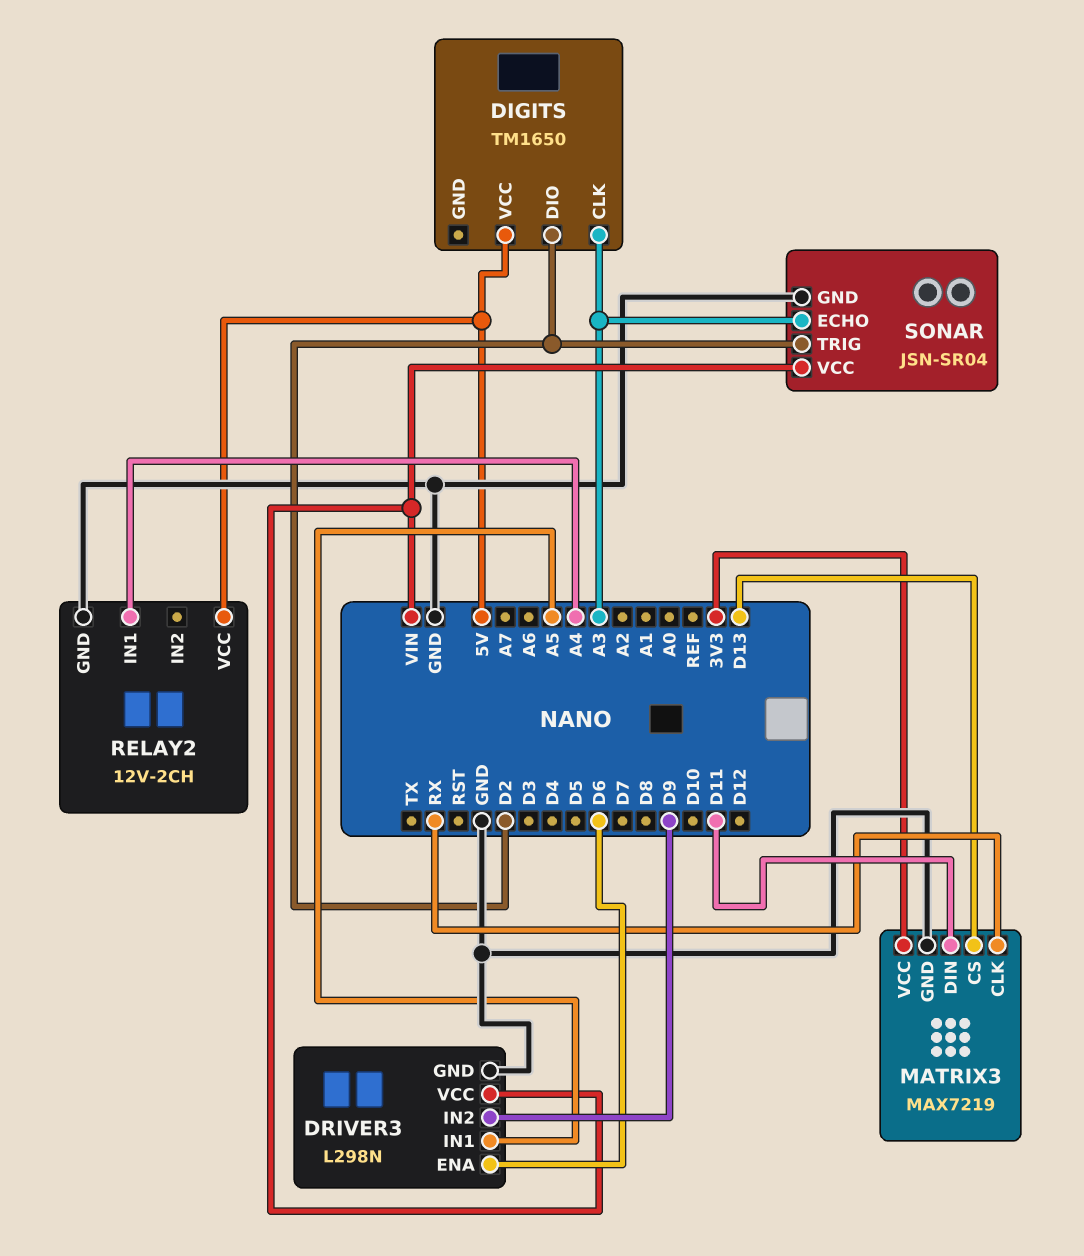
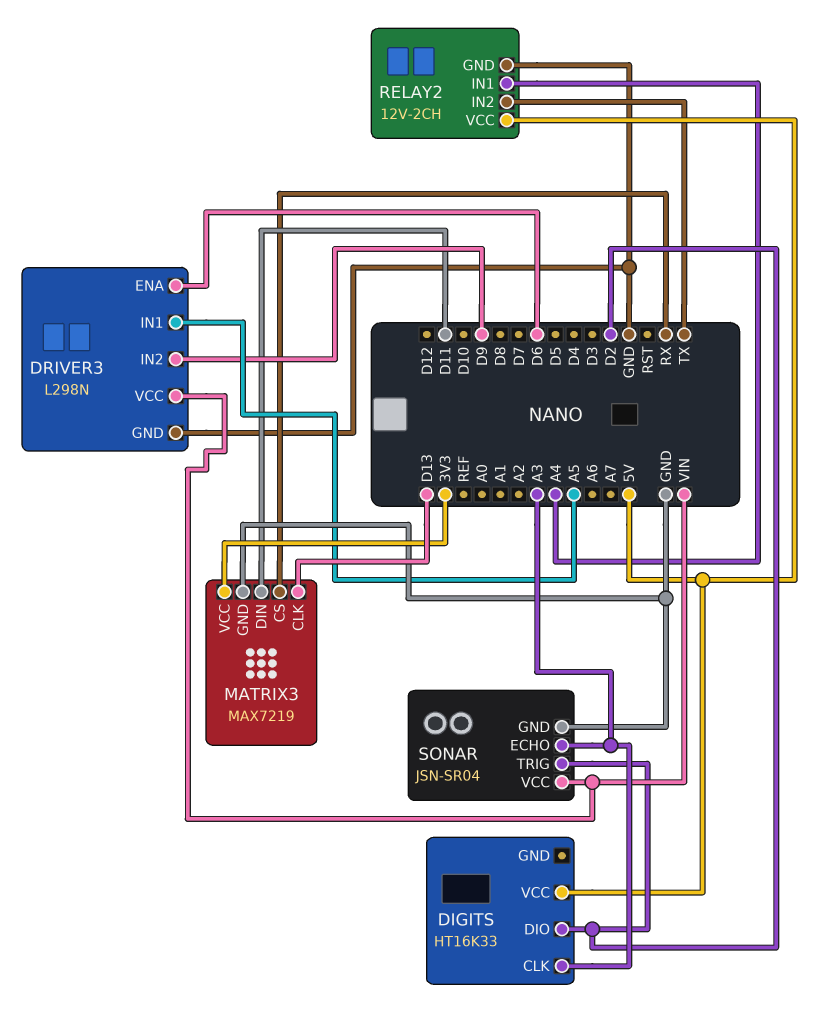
DIGITS: TM1650 -> HT16K33
MATRIX3 pin CLK: RX -> D13
MATRIX3 pin CS: D13 -> RX
RELAY2 pin IN2: none -> TX

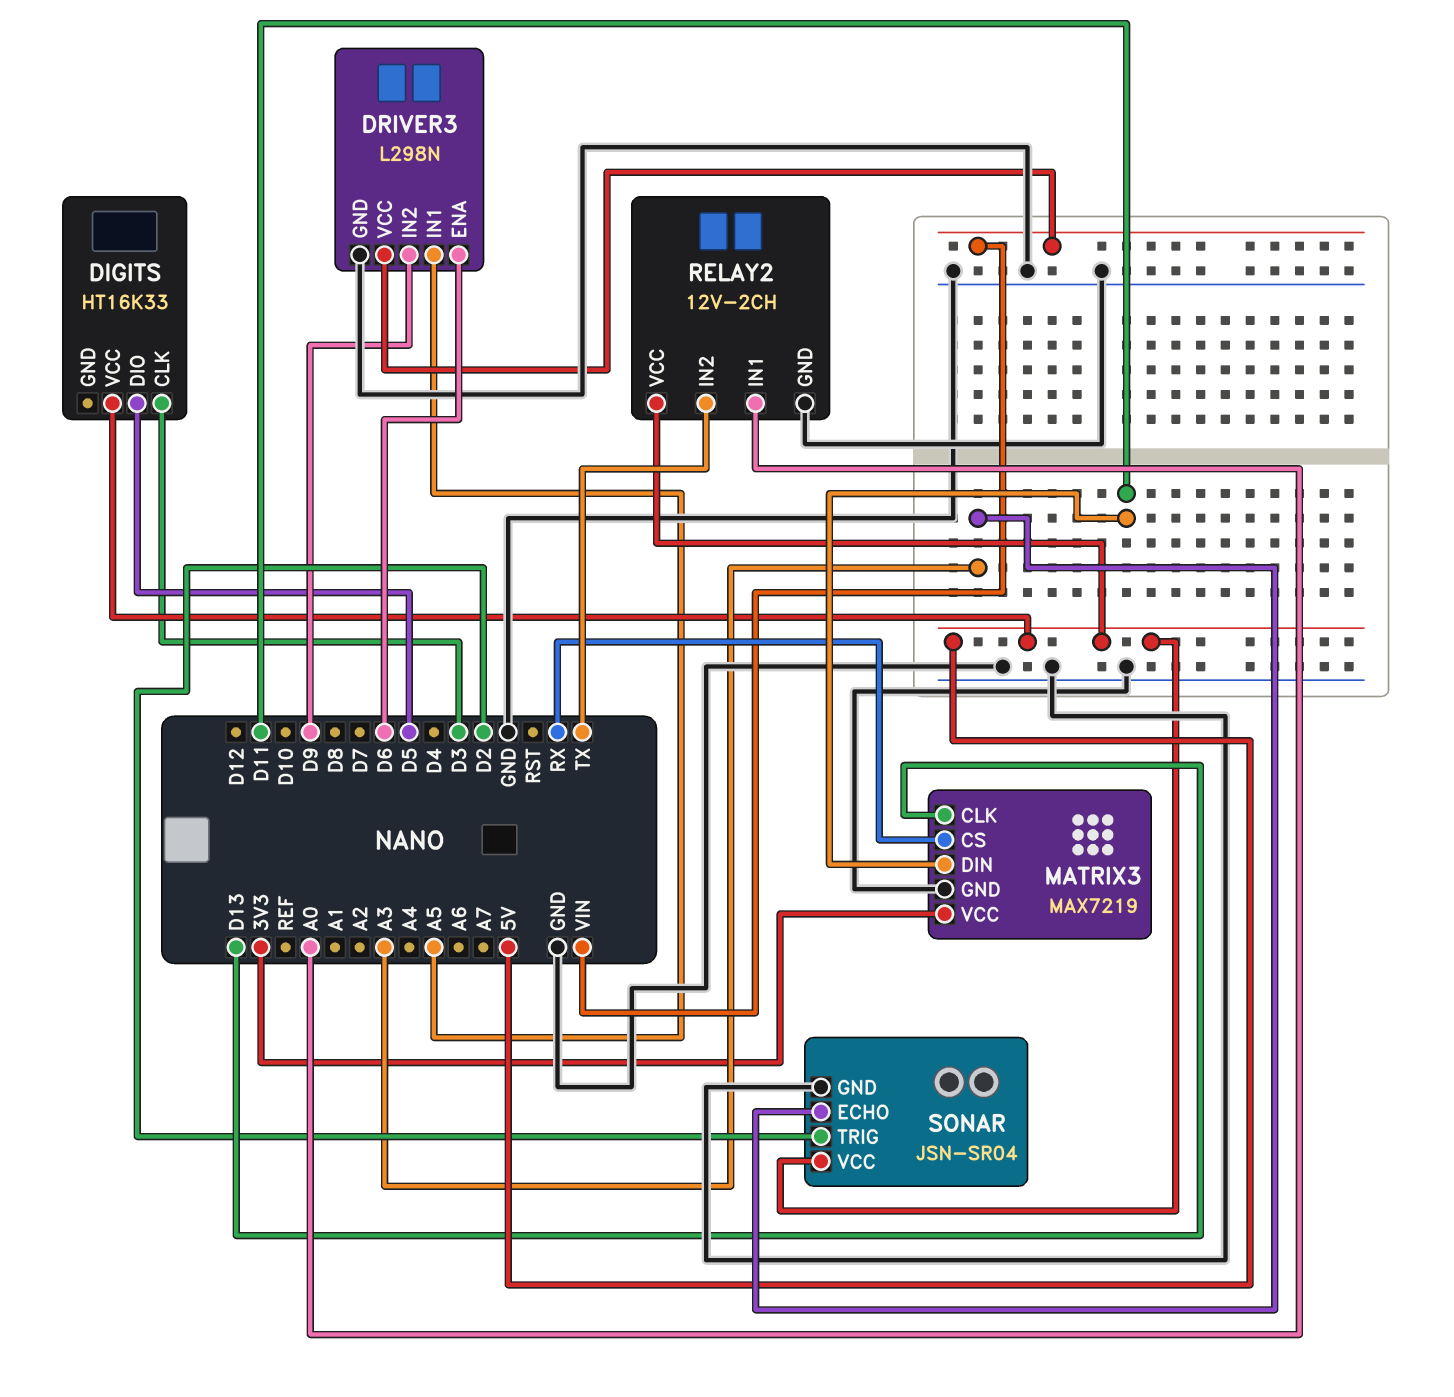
DIGITS pin CLK: A3 -> D3
DIGITS pin DIO: D2 -> D5
RELAY2 pin IN1: A4 -> A0
SONAR pin VCC: VIN -> 5V

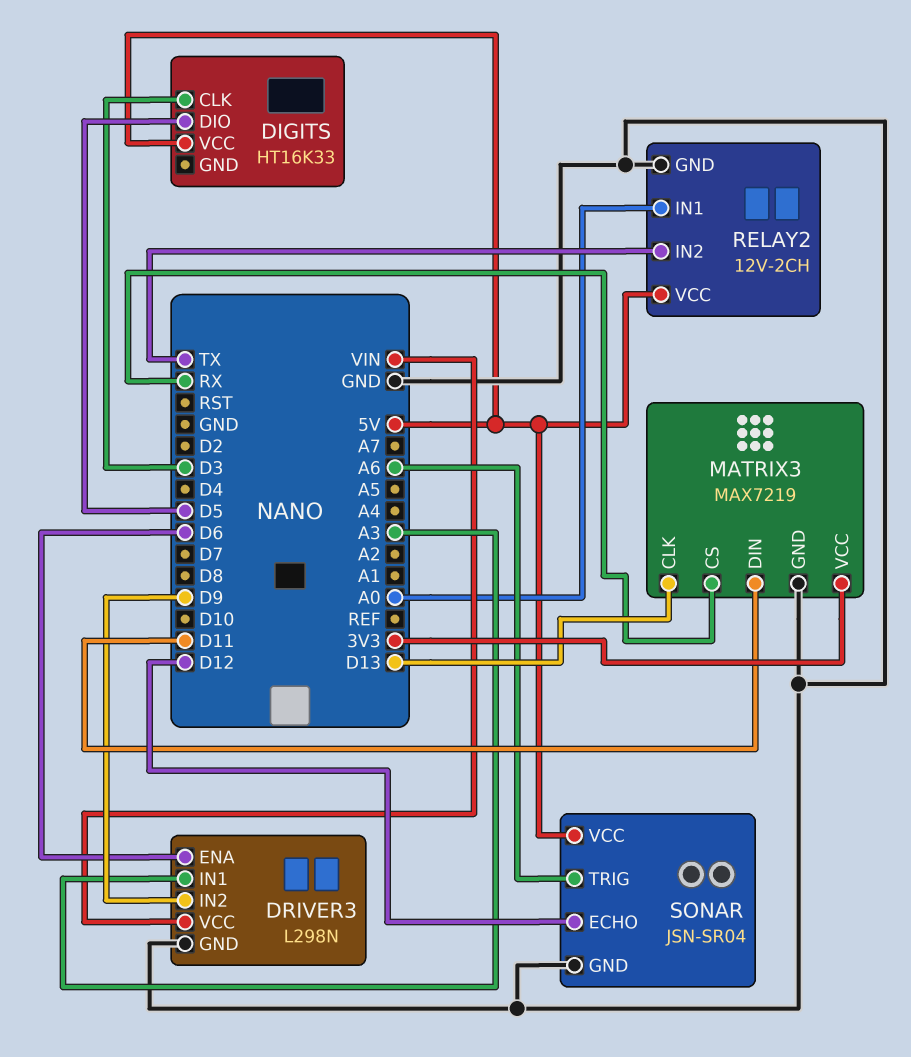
DRIVER3 pin IN1: A5 -> A3
SONAR pin ECHO: A3 -> D12
SONAR pin TRIG: D2 -> A6

